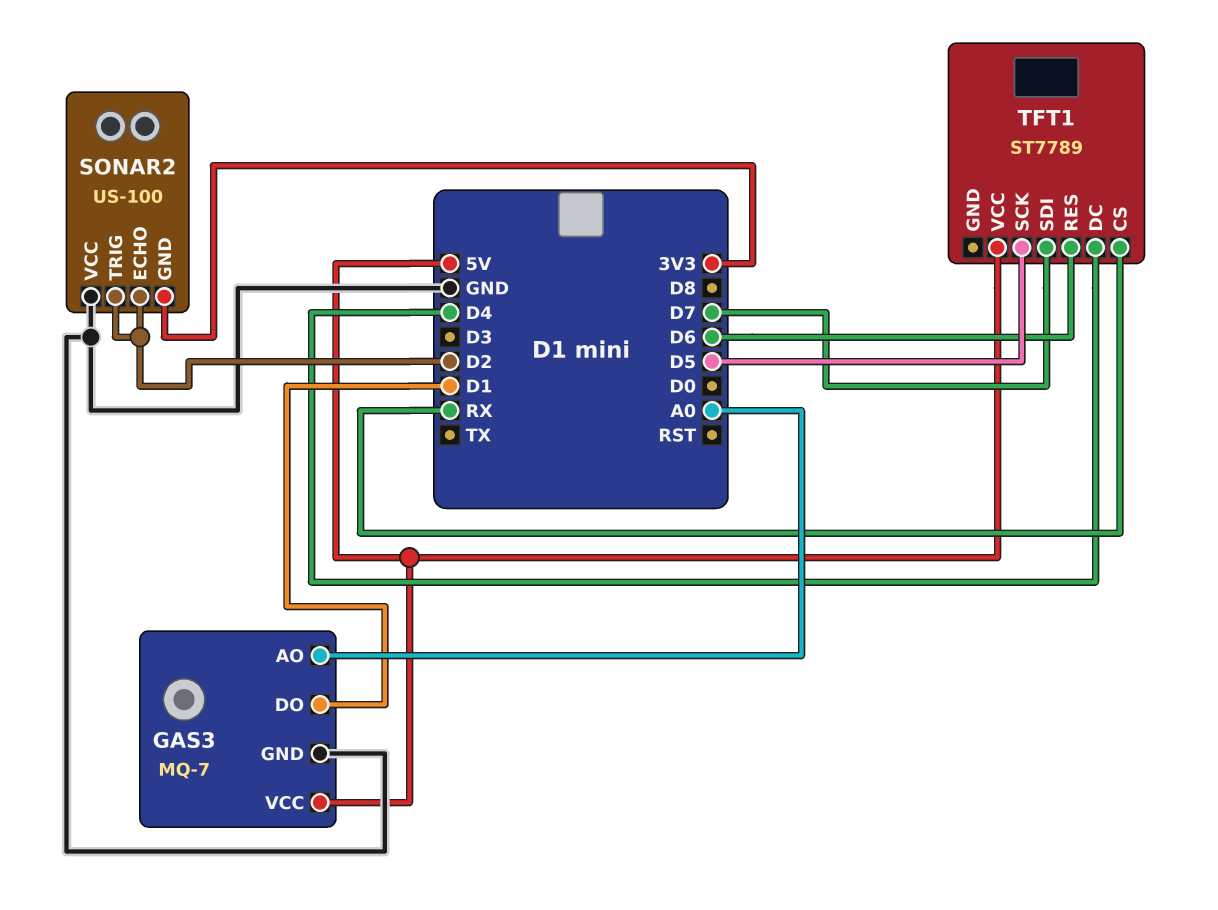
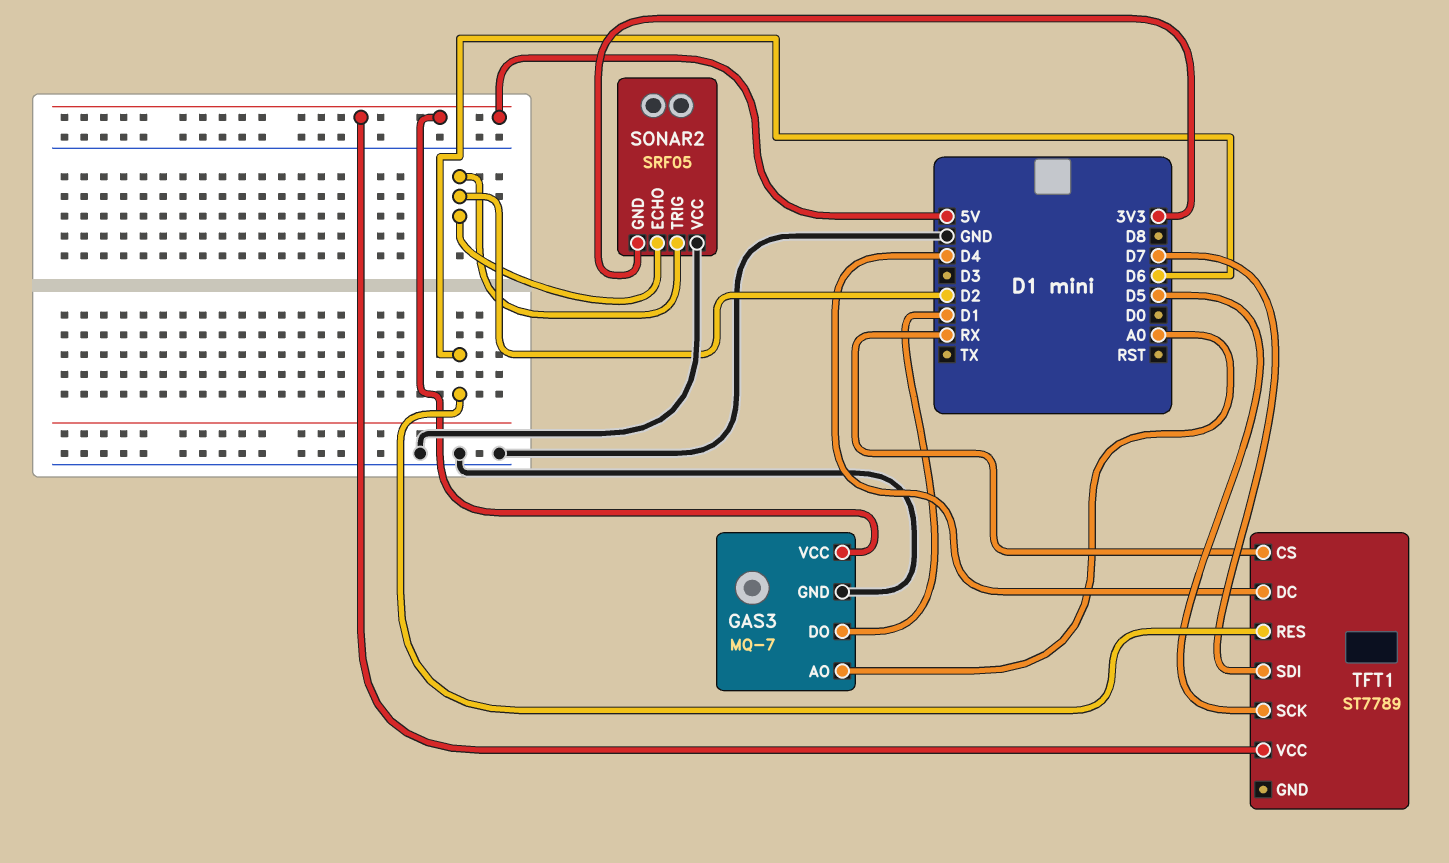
SONAR2: US-100 -> SRF05

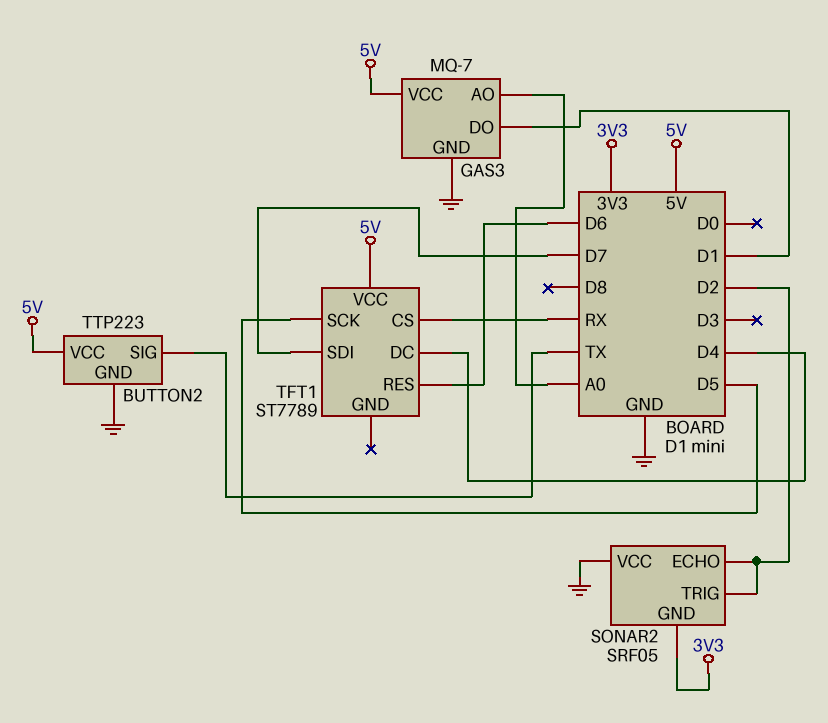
BUTTON2: none -> TTP223
BUTTON2 pin GND: none -> GND
BUTTON2 pin SIG: none -> TX
BUTTON2 pin VCC: none -> 5V

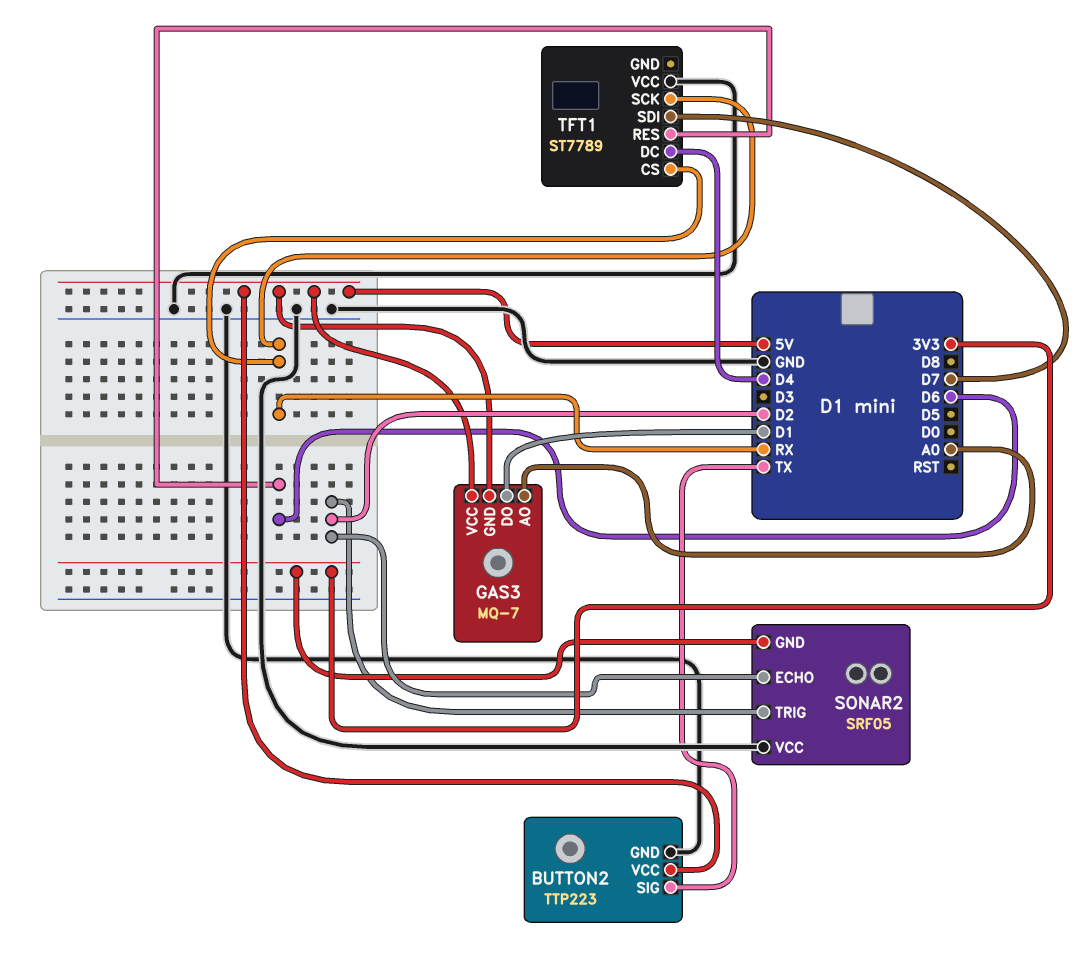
GAS3 pin GND: GND -> 5V
TFT1 pin SCK: D5 -> RX
TFT1 pin VCC: 5V -> GND

